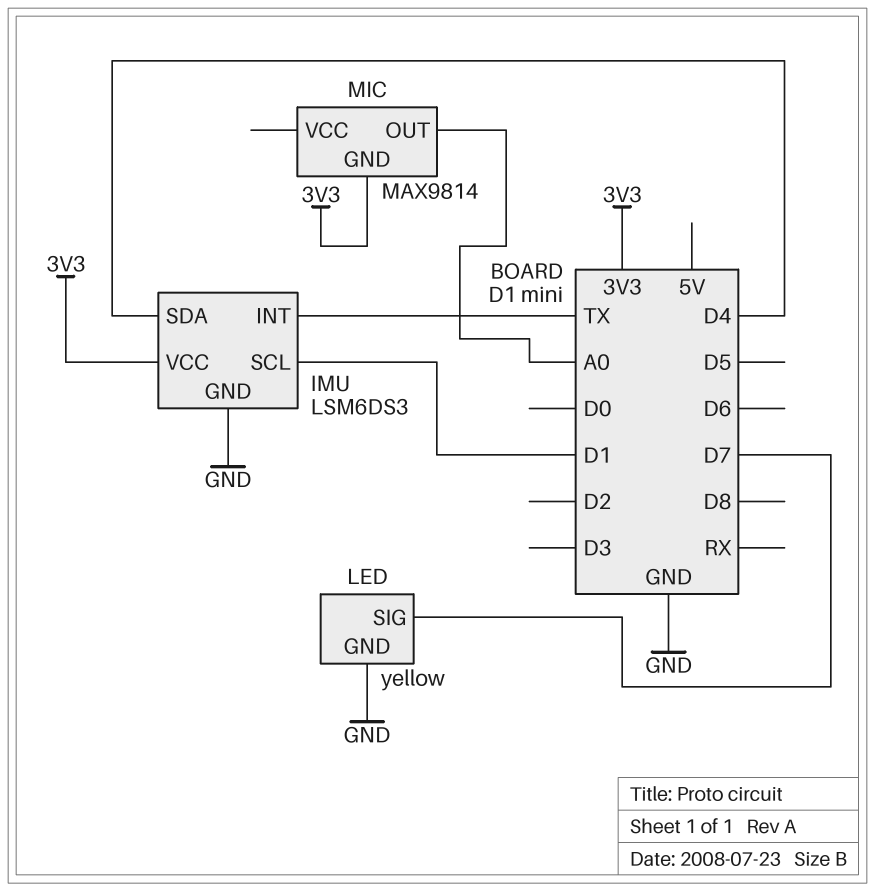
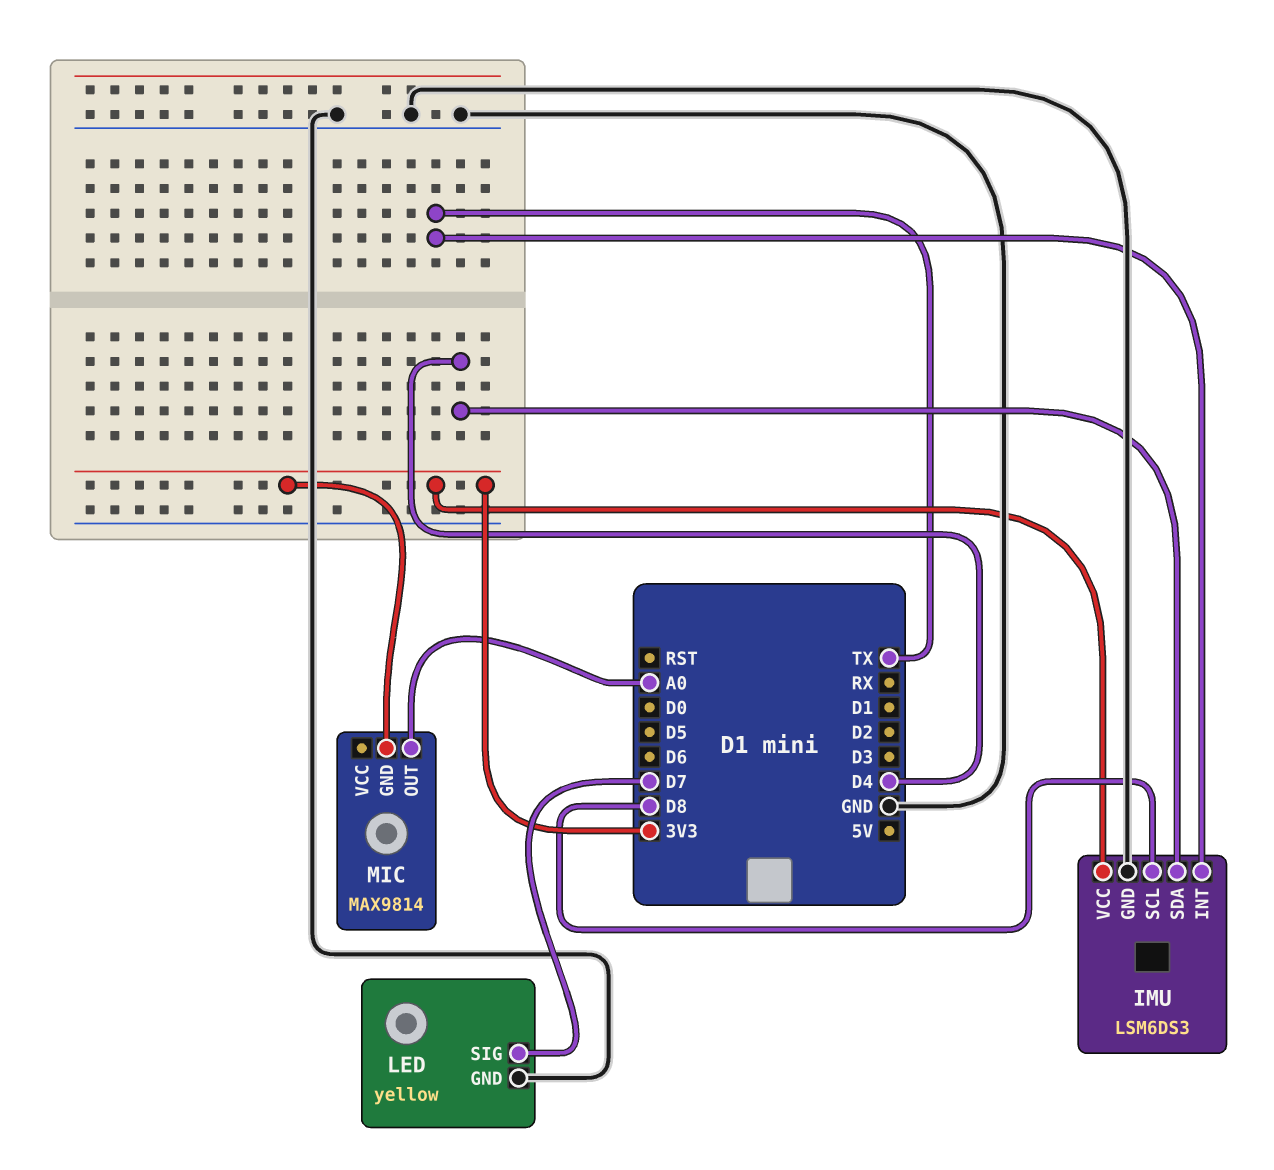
IMU pin SCL: D1 -> D8

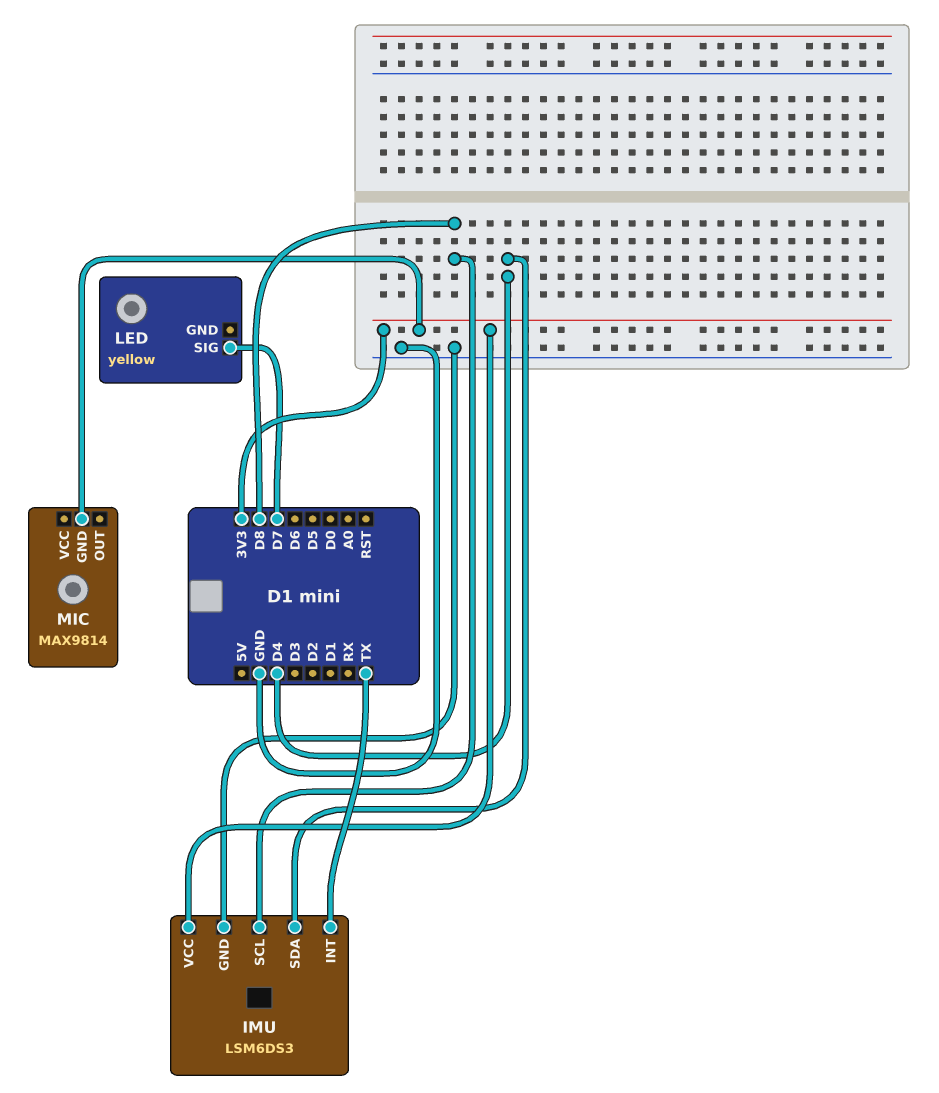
LED pin GND: GND -> none
MIC pin OUT: A0 -> none

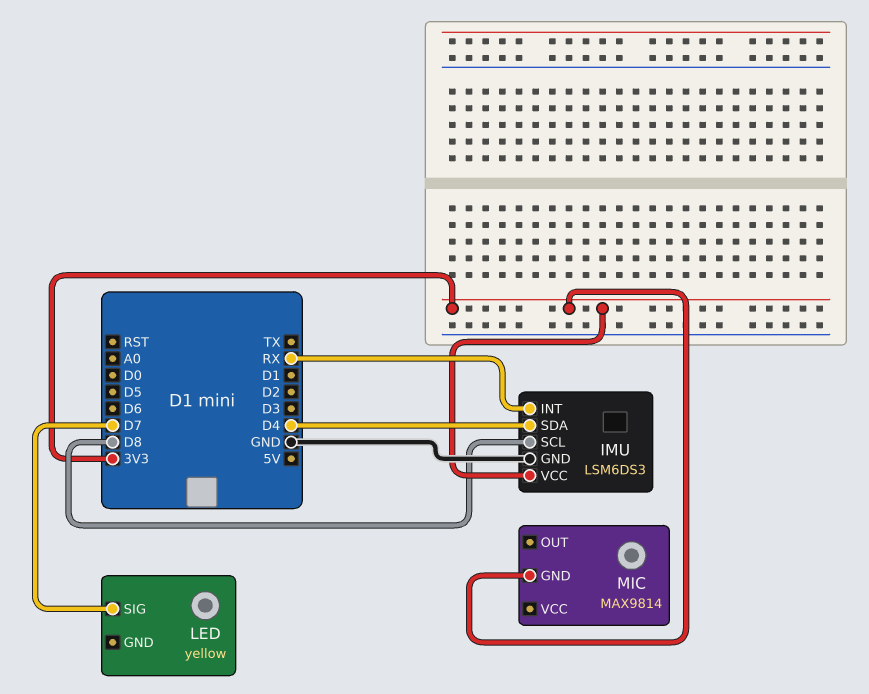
IMU pin INT: TX -> RX

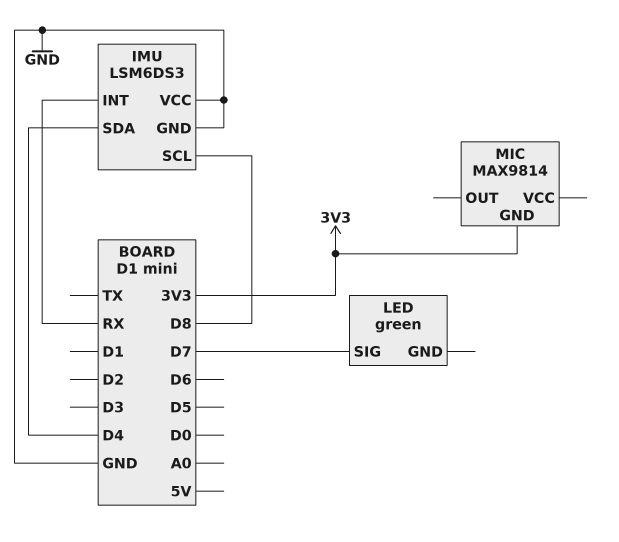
IMU pin VCC: 3V3 -> GND
LED: yellow -> green

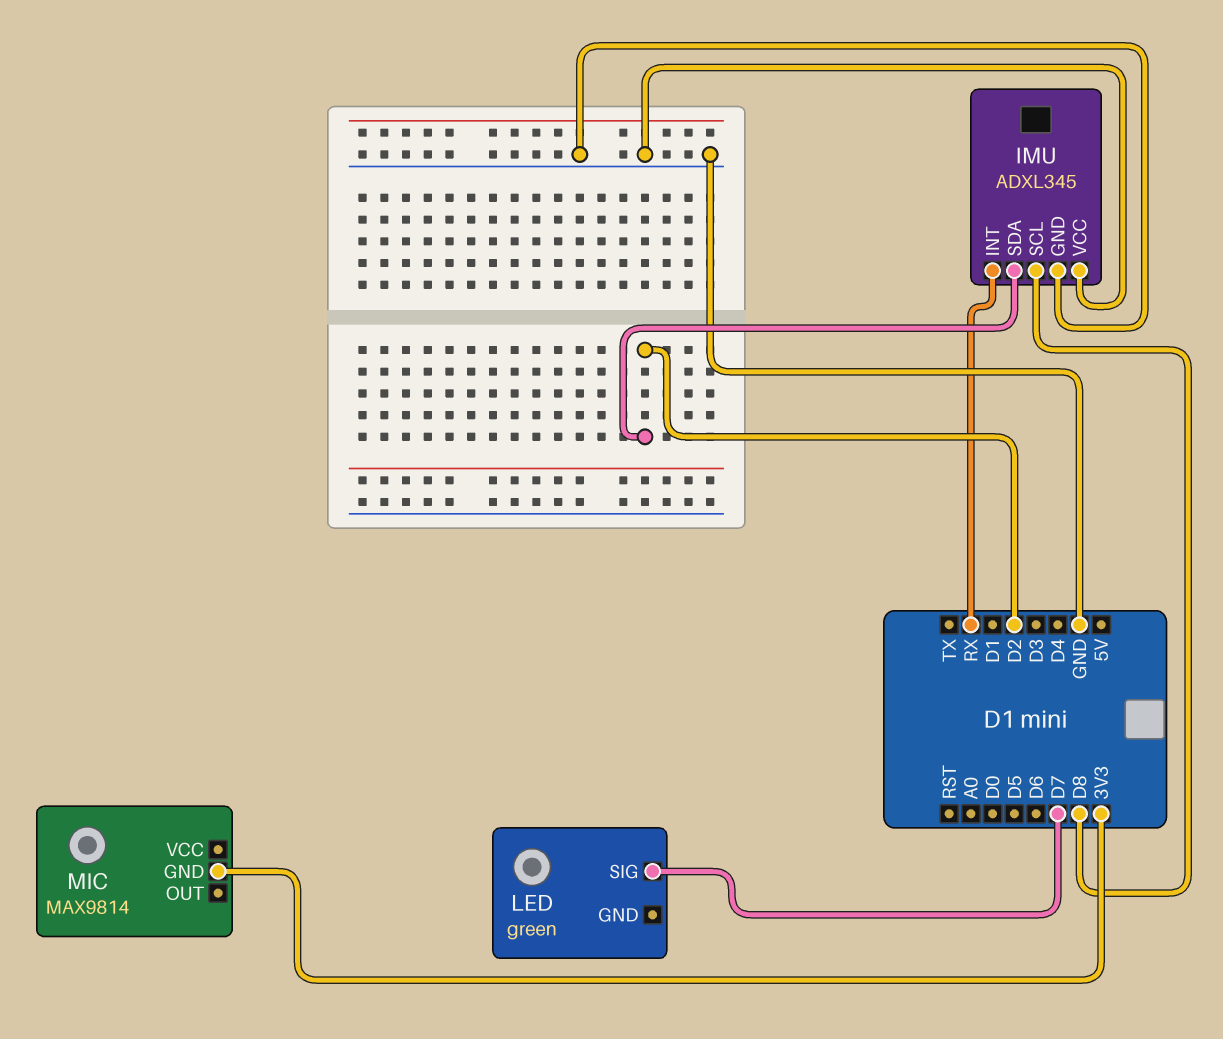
IMU: LSM6DS3 -> ADXL345
IMU pin SDA: D4 -> D2

